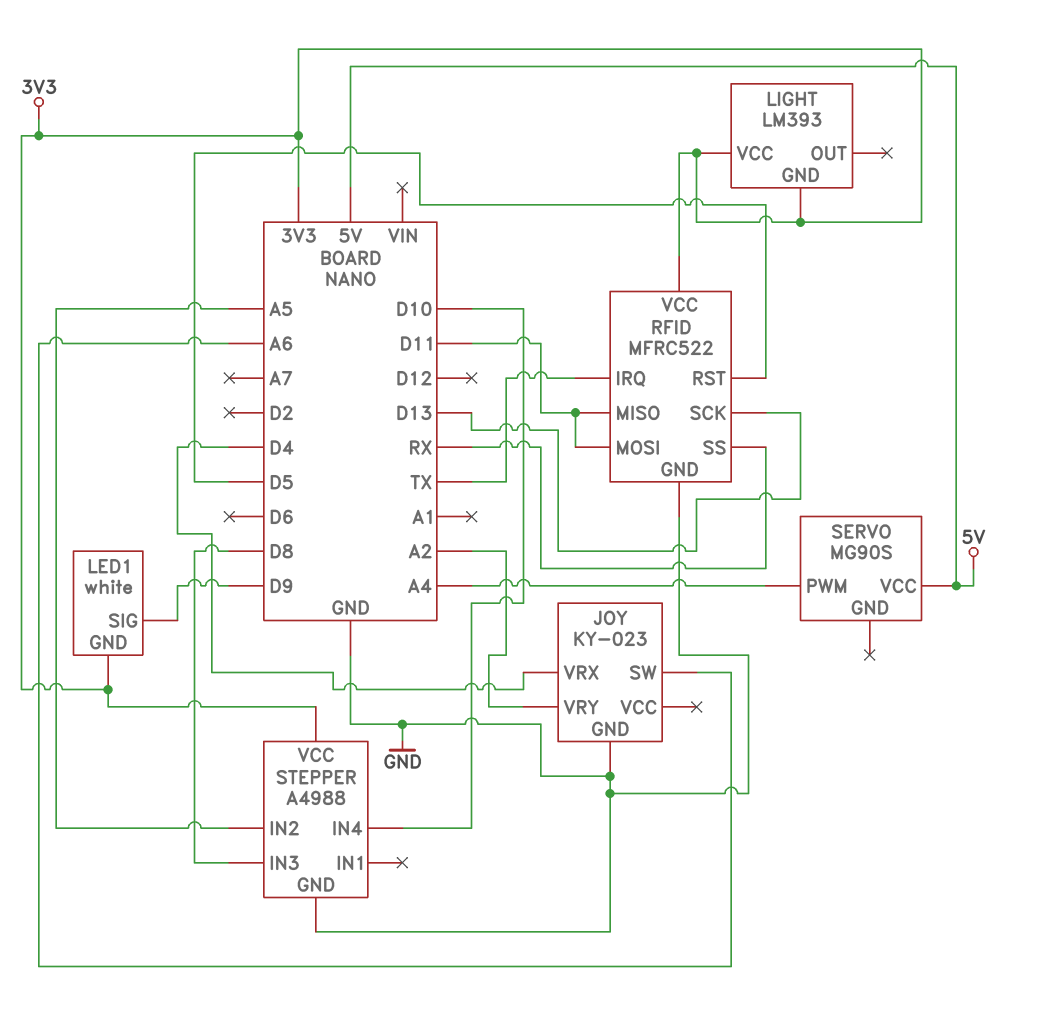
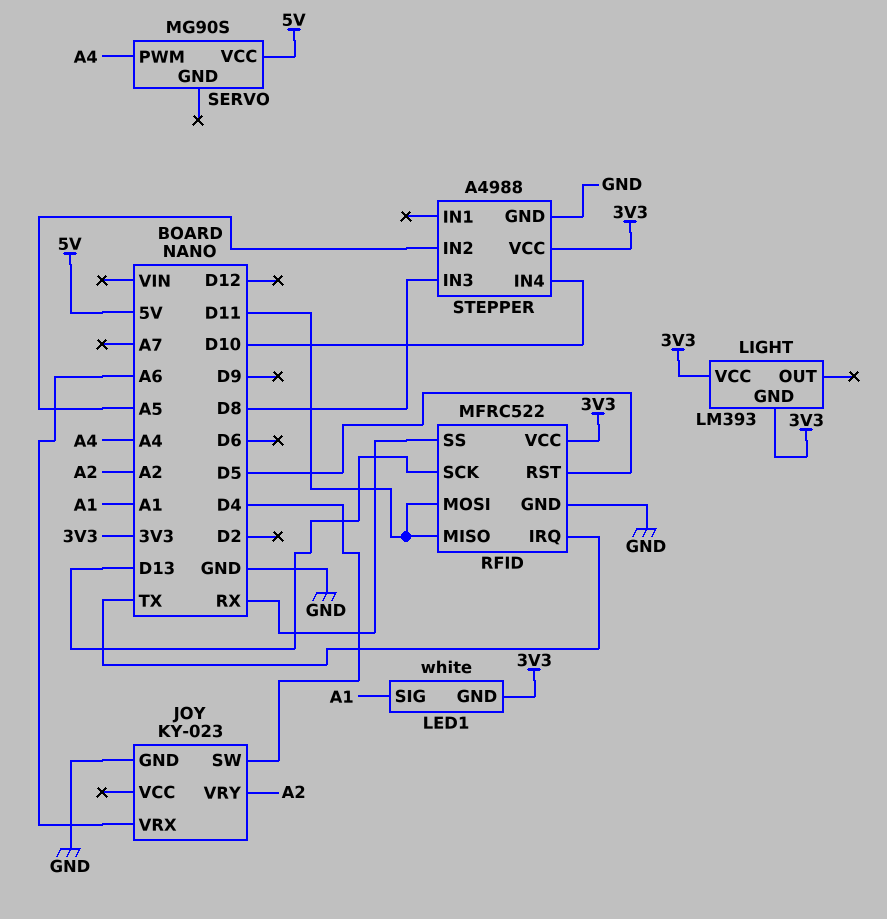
JOY pin SW: A6 -> D4
JOY pin VRX: D4 -> A6
LED1 pin SIG: D9 -> A1

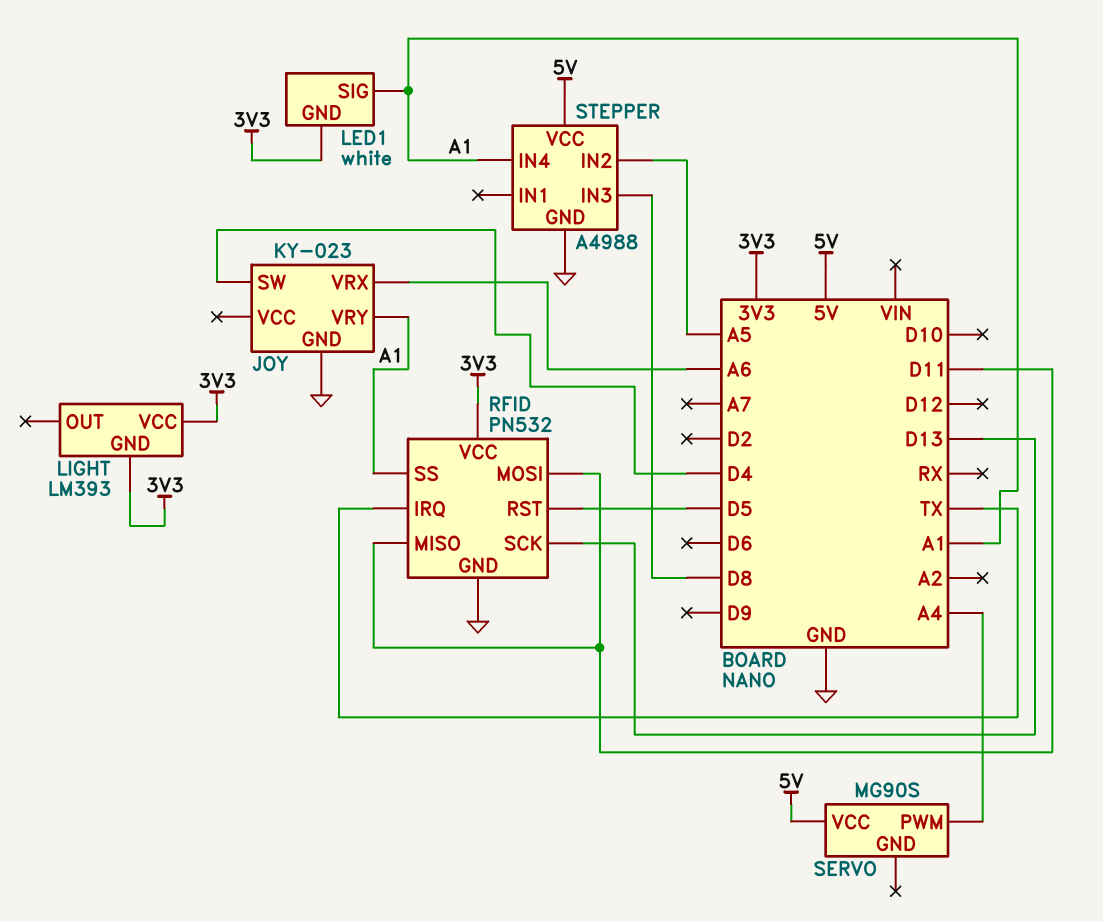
JOY pin VRY: A2 -> A1
RFID: MFRC522 -> PN532
RFID pin SS: RX -> A1
STEPPER pin IN4: D10 -> A1
STEPPER pin VCC: 3V3 -> 5V

